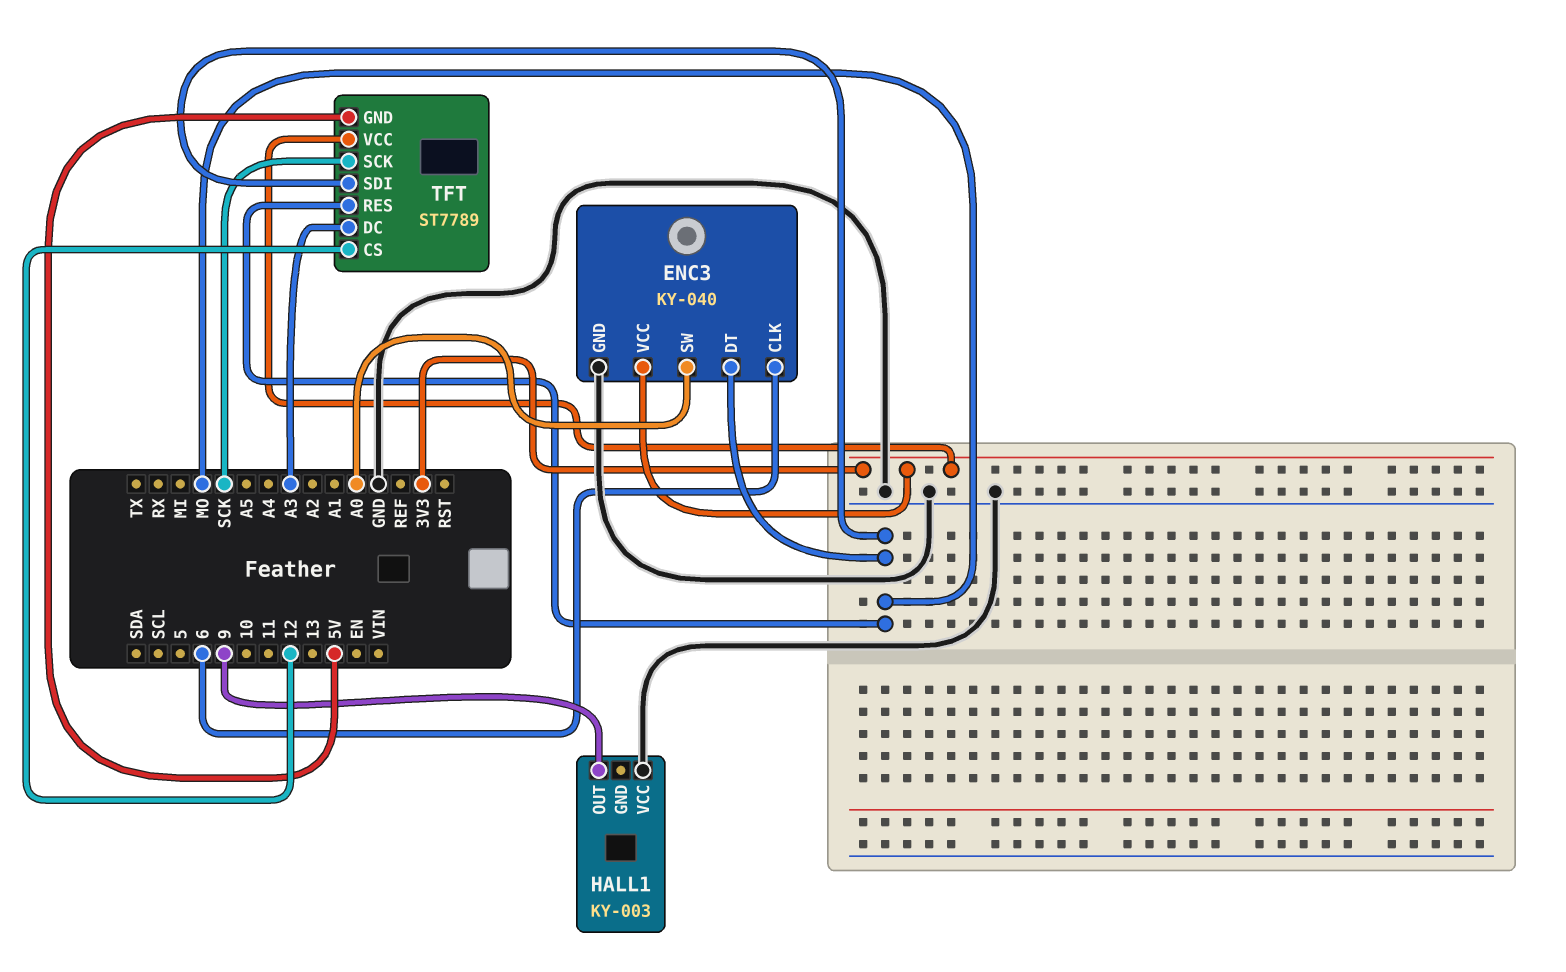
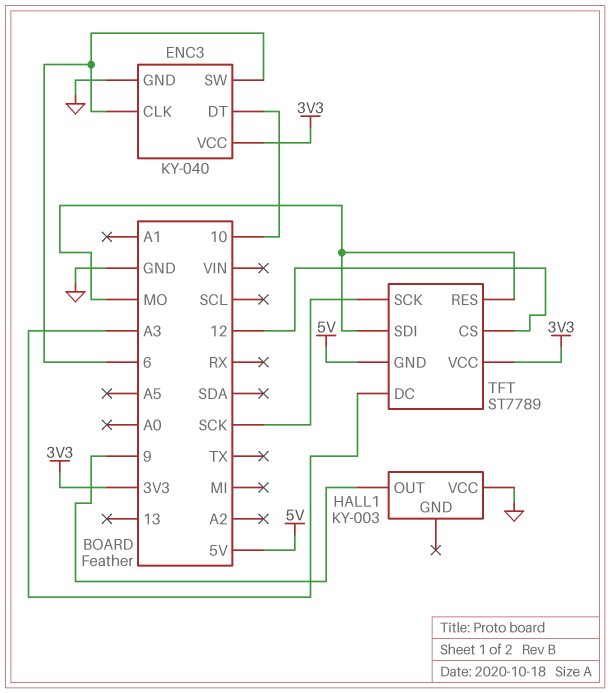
ENC3 pin DT: MO -> 10
ENC3 pin SW: A0 -> 6

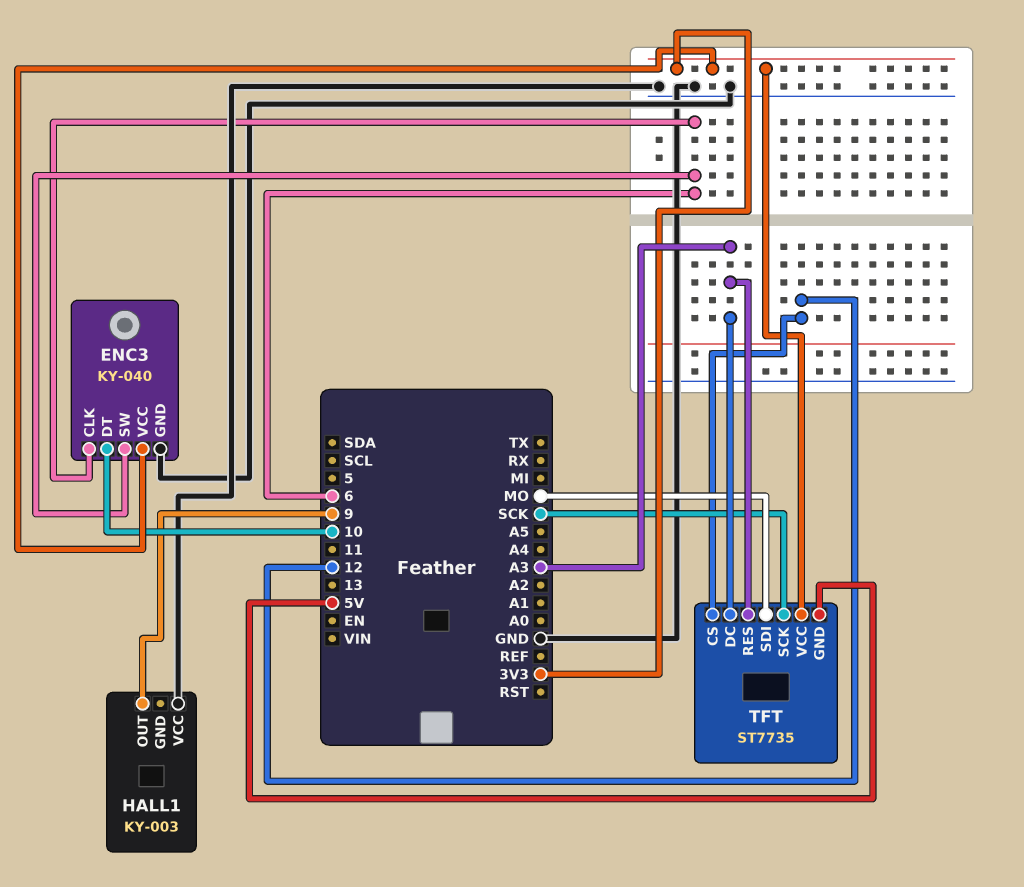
TFT: ST7789 -> ST7735
TFT pin RES: MO -> A3

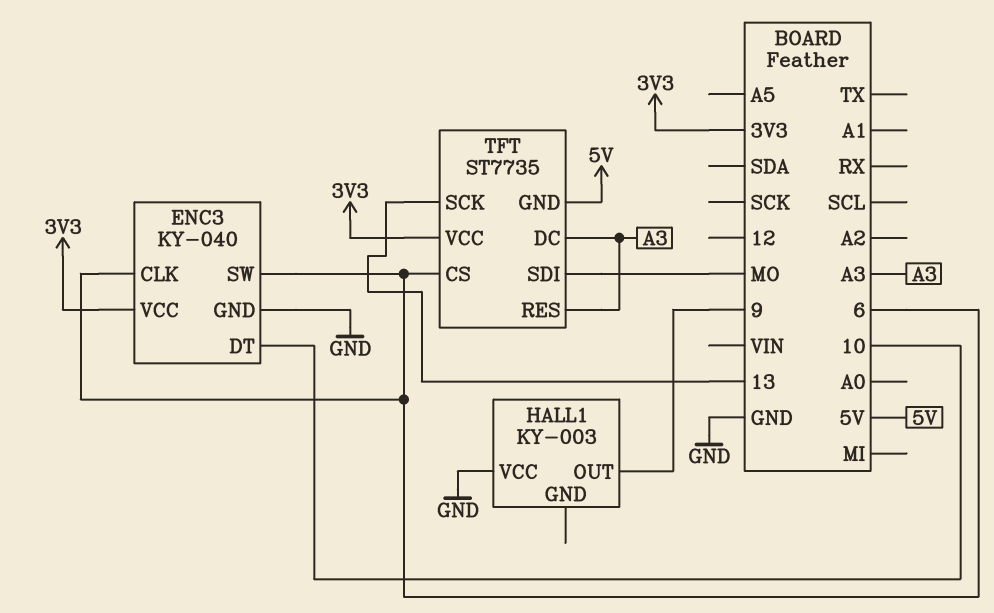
TFT pin CS: 12 -> 6
TFT pin SCK: SCK -> 13

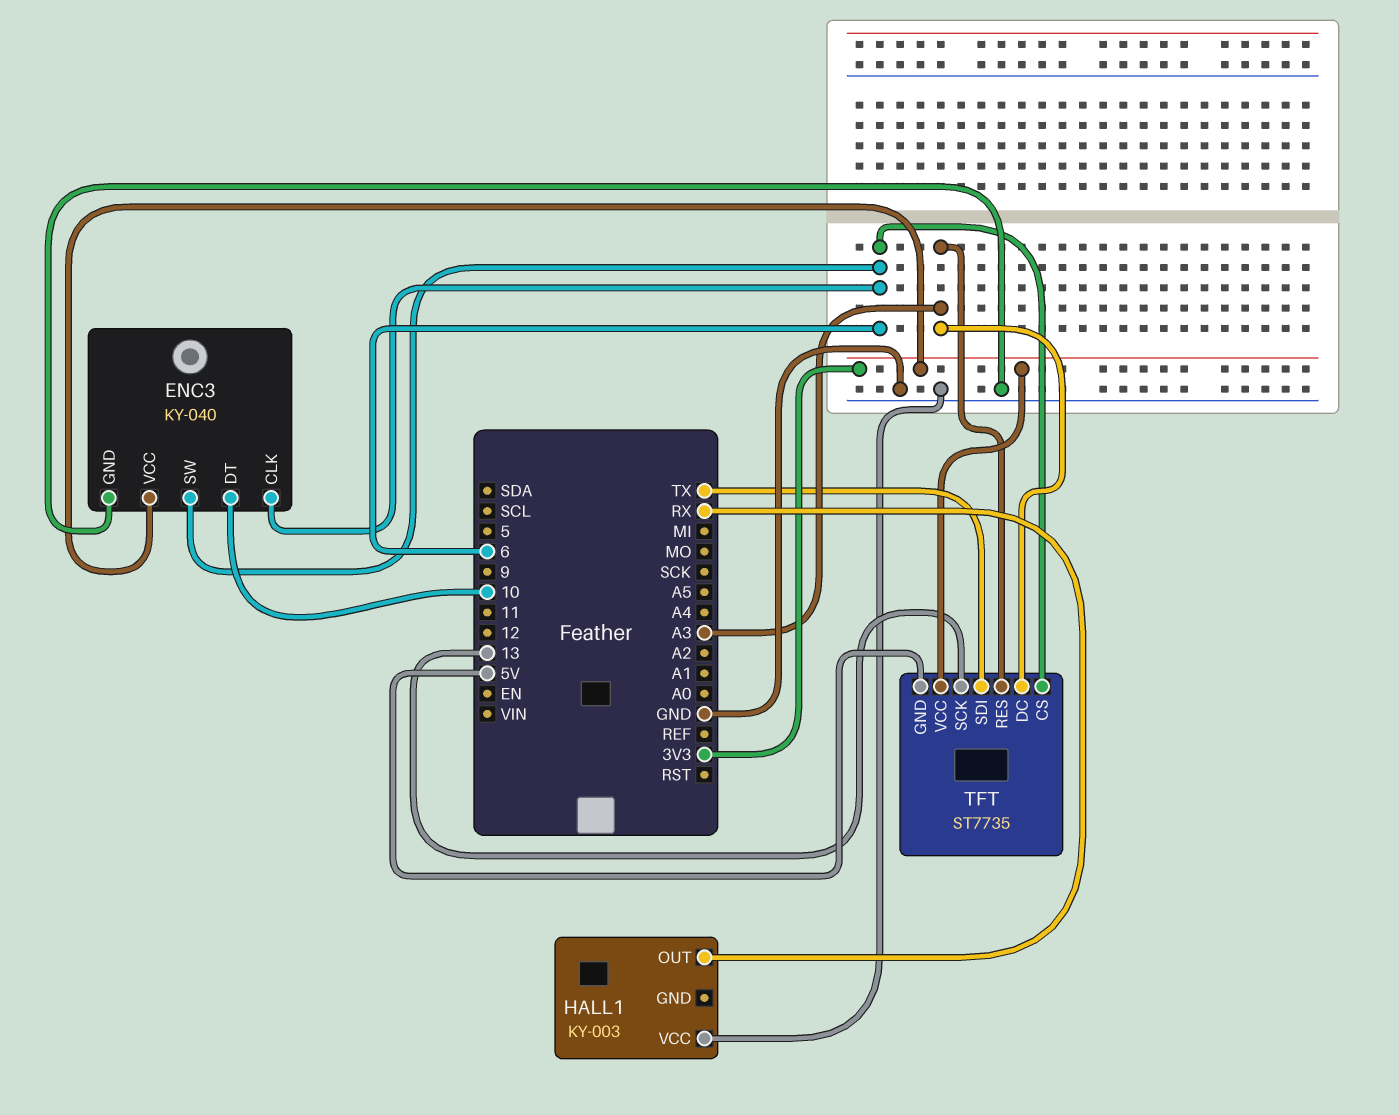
HALL1 pin OUT: 9 -> RX
TFT pin SDI: MO -> TX

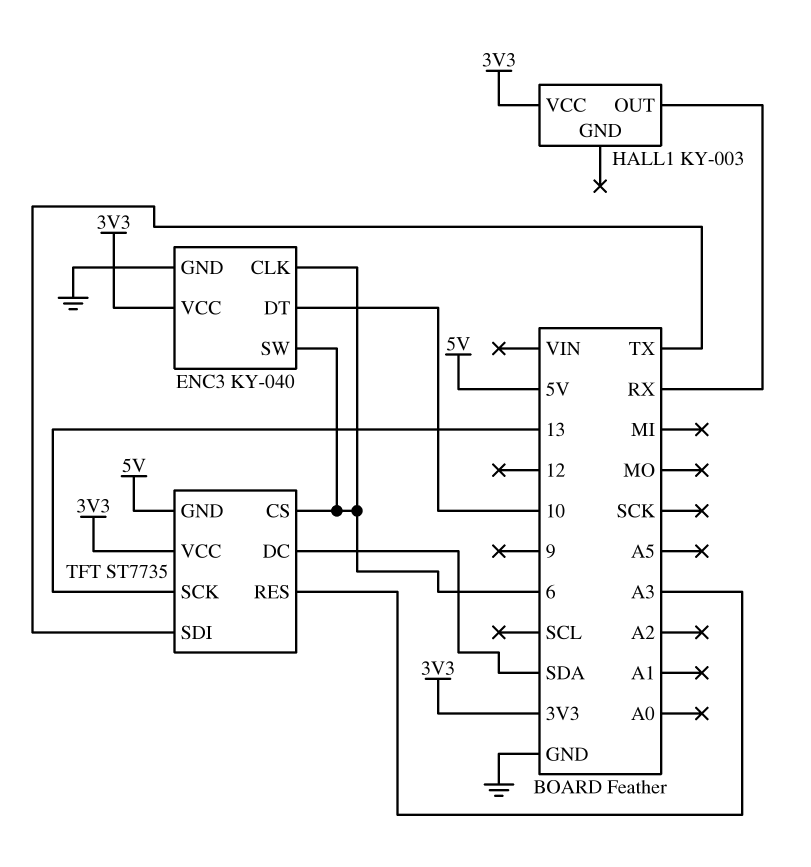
HALL1 pin VCC: GND -> 3V3
TFT pin DC: A3 -> SDA

